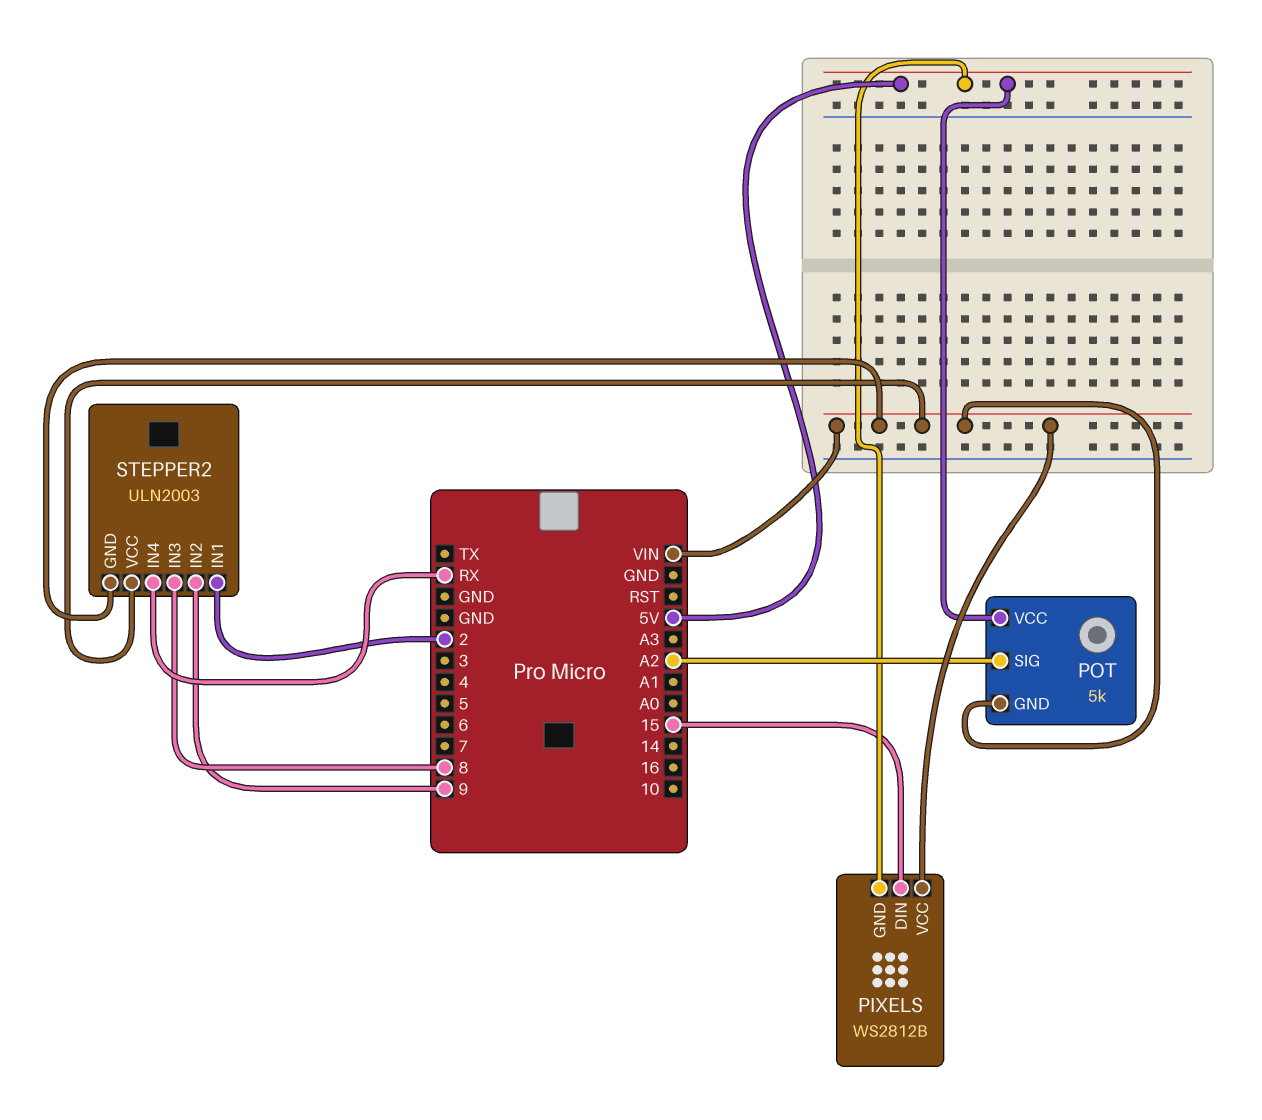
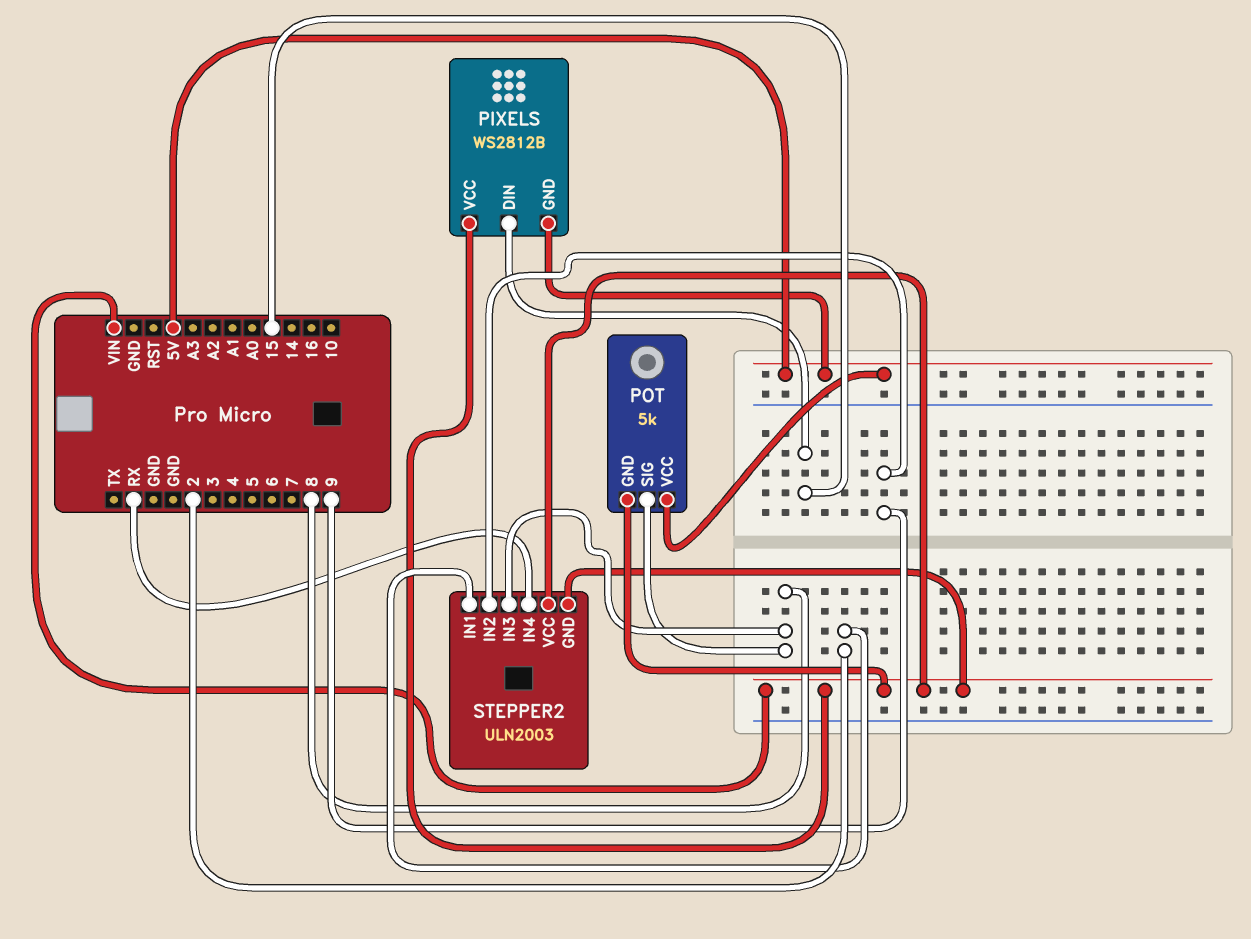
POT pin SIG: A2 -> 8

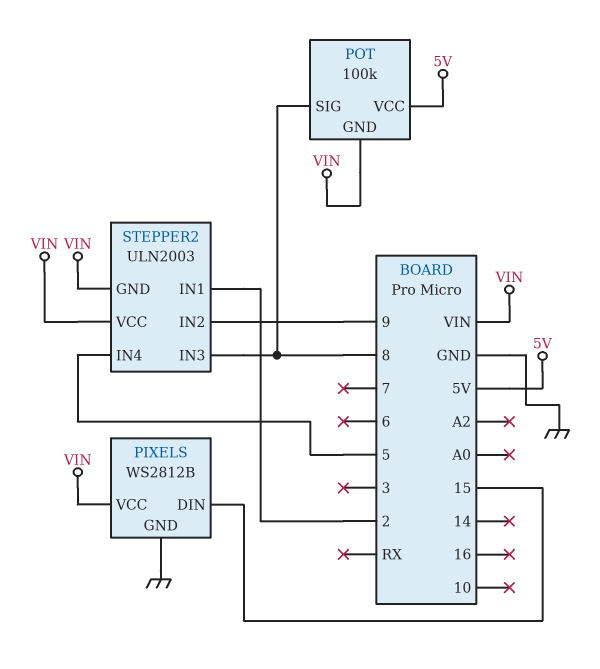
PIXELS pin GND: 5V -> GND
POT: 5k -> 100k
STEPPER2 pin IN4: RX -> 5

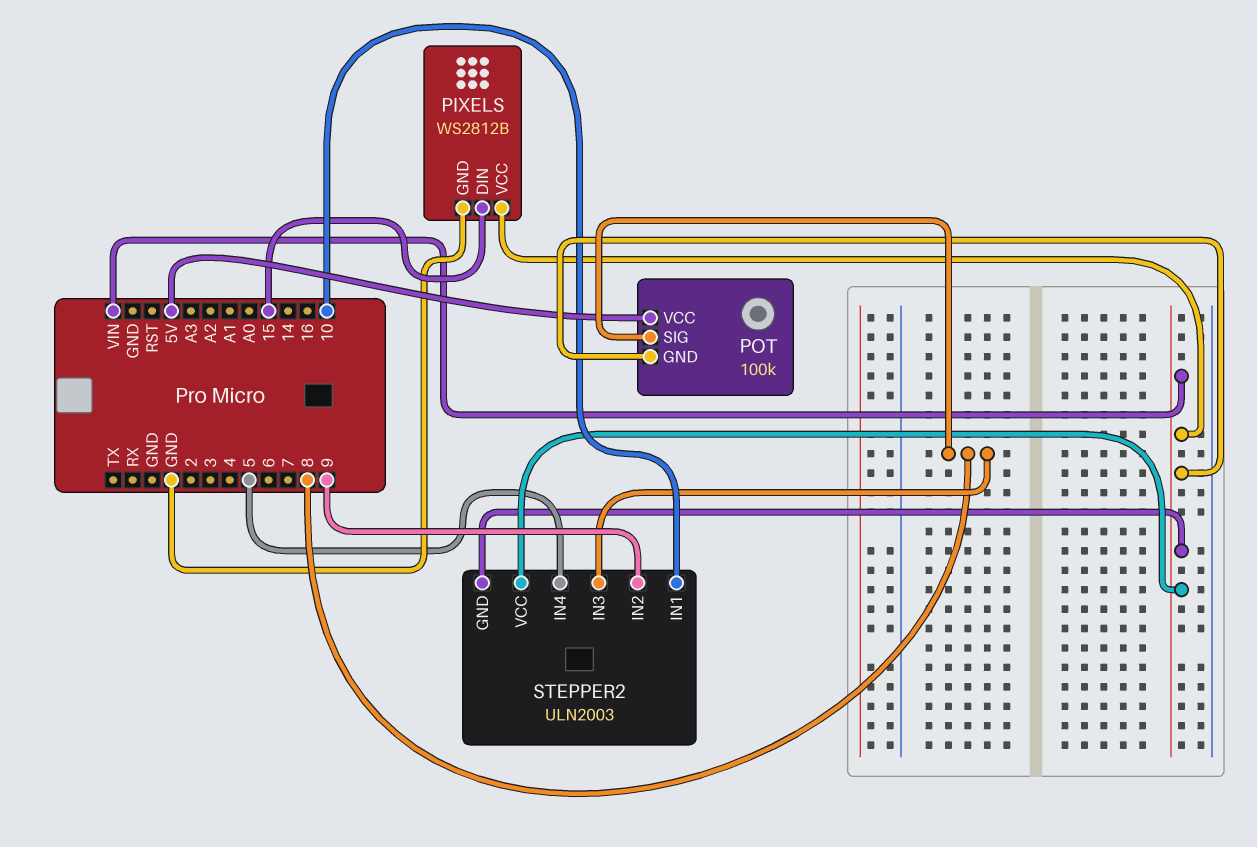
STEPPER2 pin IN1: 2 -> 10

